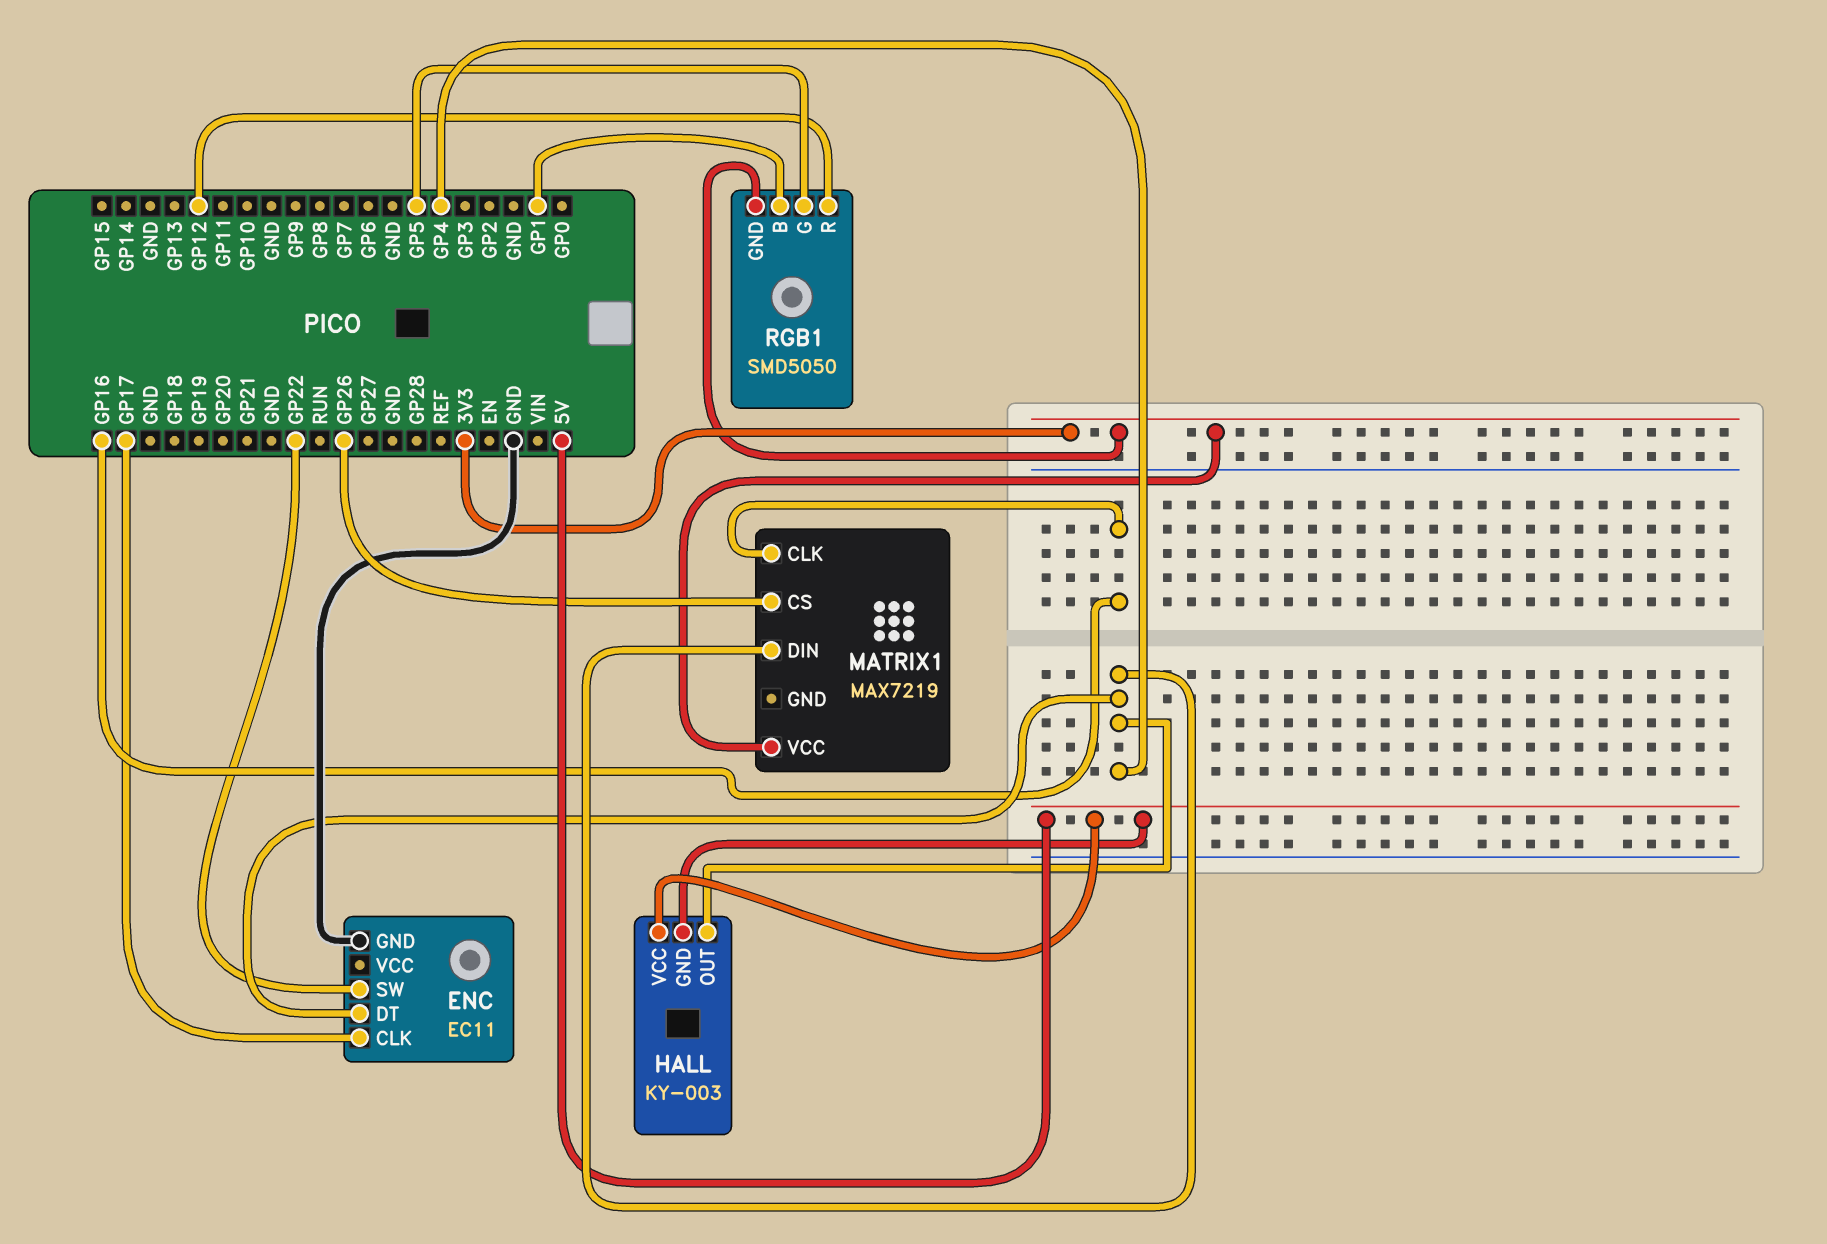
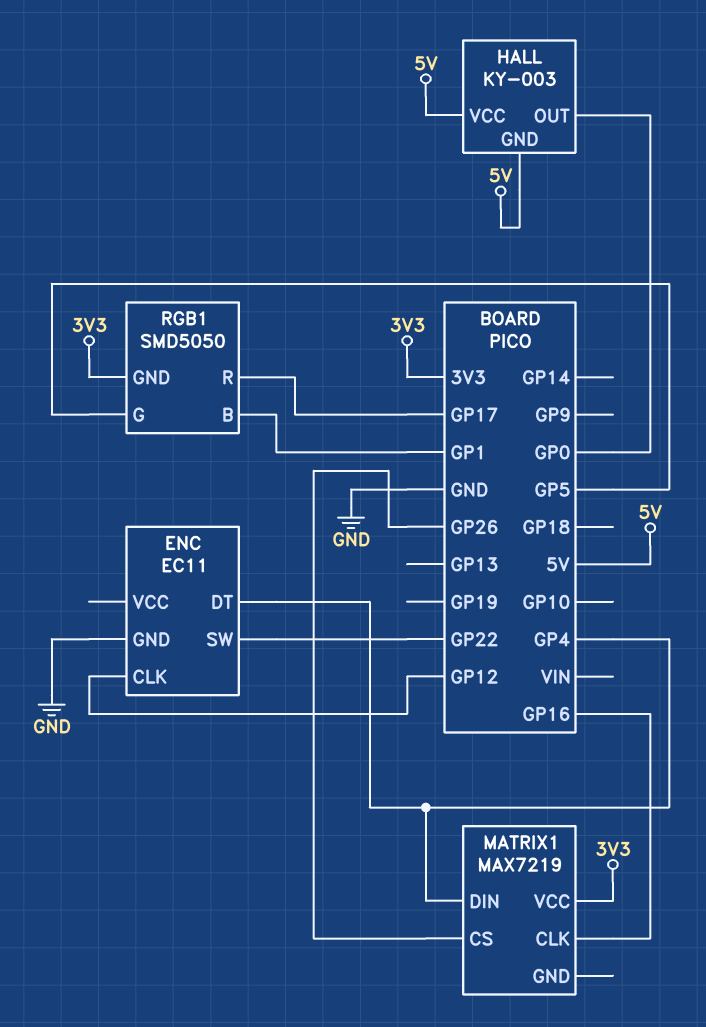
ENC pin CLK: GP17 -> GP12
HALL pin OUT: GP4 -> GP0
RGB1 pin R: GP12 -> GP17

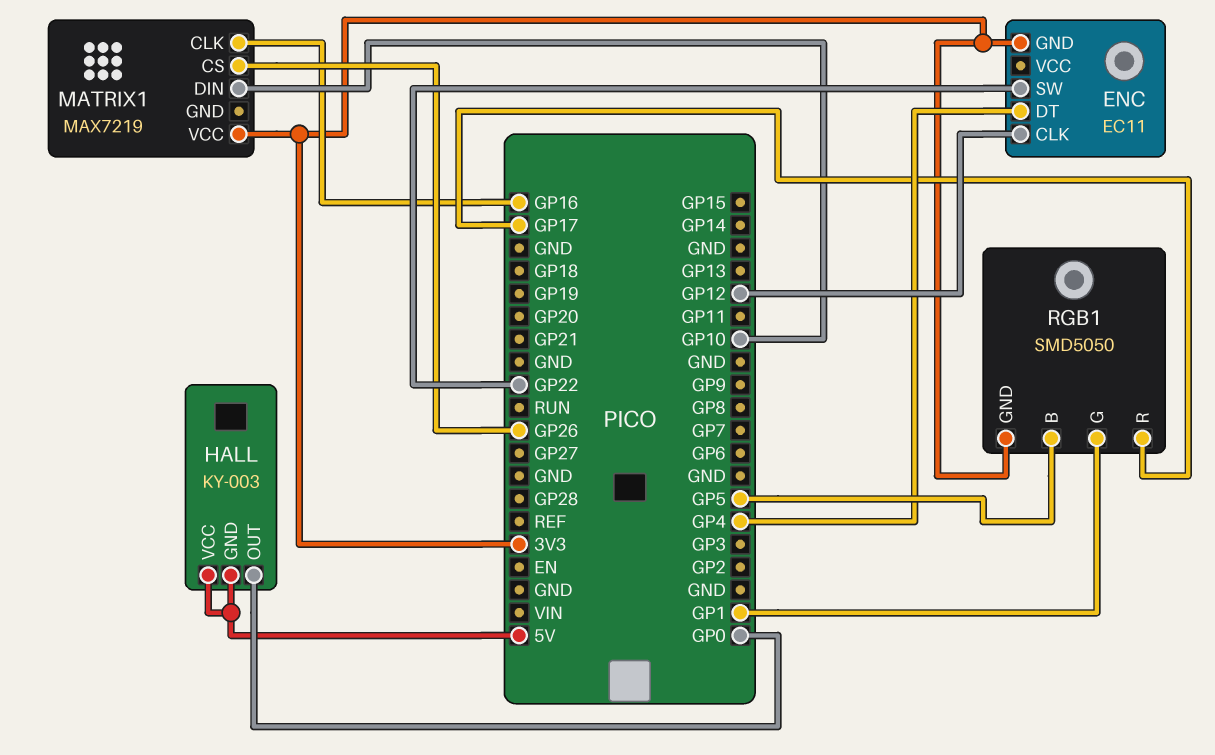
ENC pin GND: GND -> 3V3
MATRIX1 pin DIN: GP4 -> GP10
RGB1 pin B: GP1 -> GP5
RGB1 pin G: GP5 -> GP1

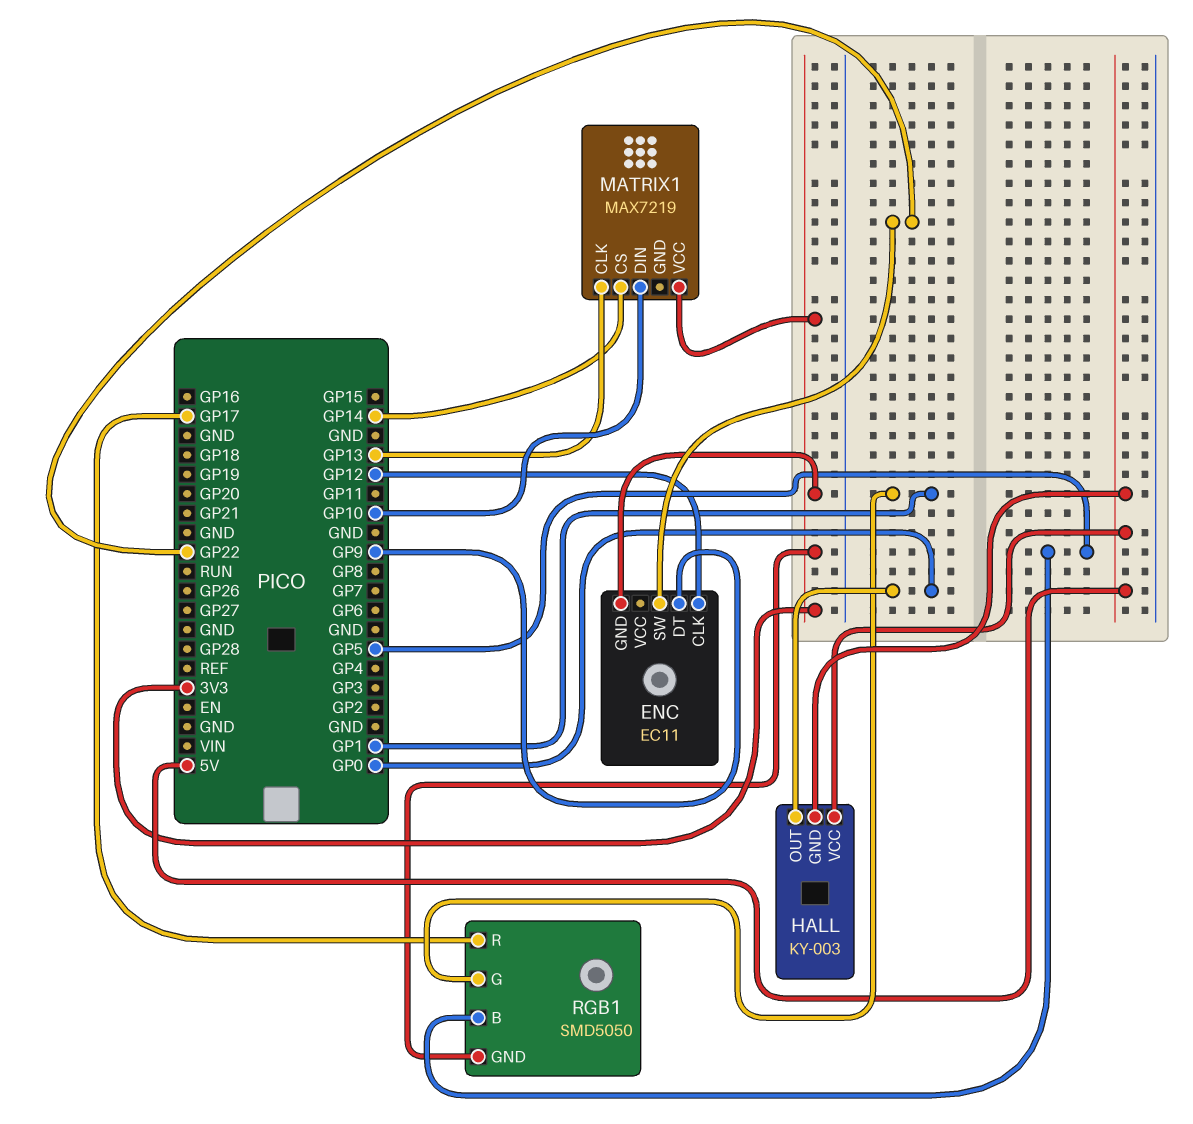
ENC pin DT: GP4 -> GP9
MATRIX1 pin CLK: GP16 -> GP13
MATRIX1 pin CS: GP26 -> GP14

